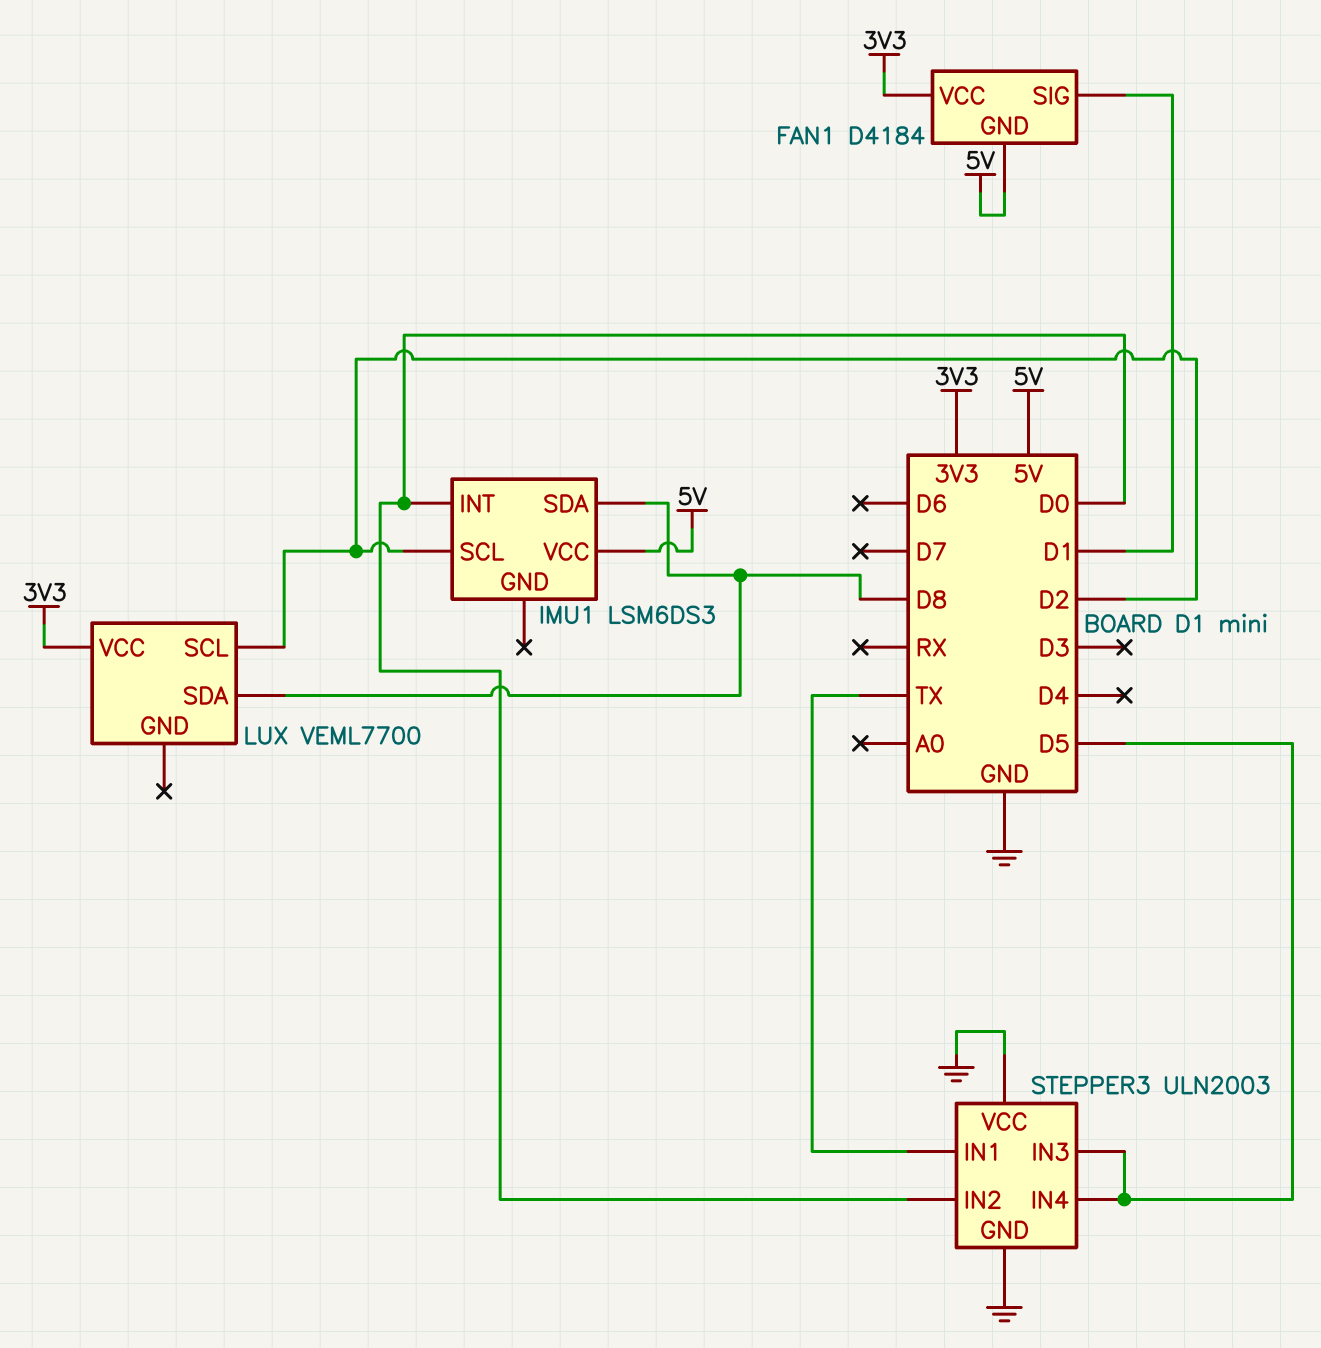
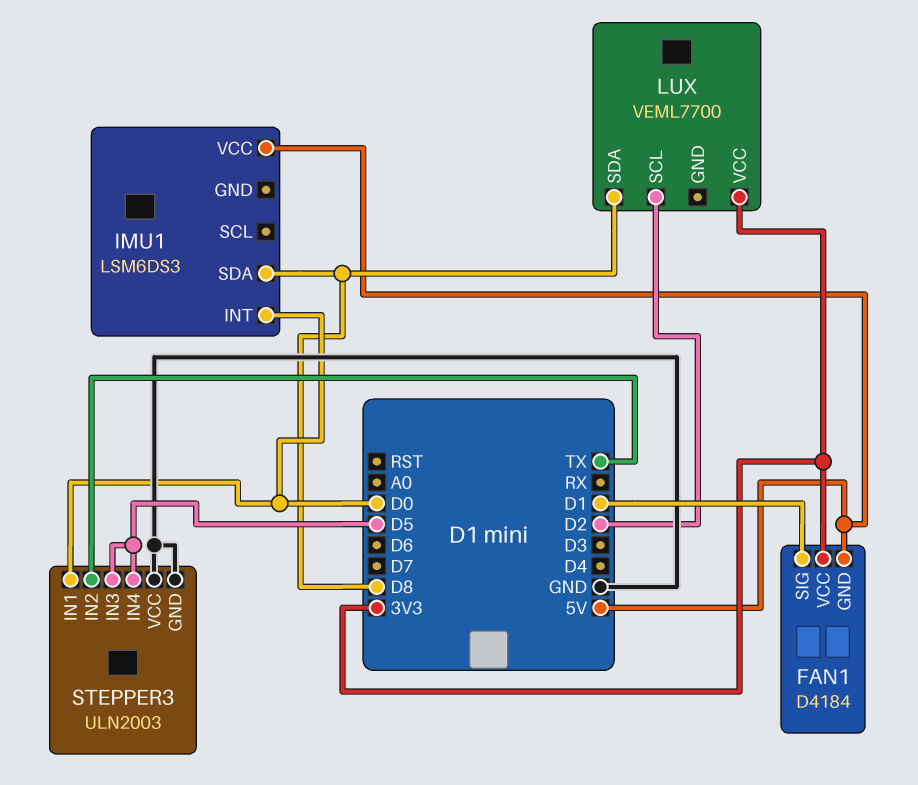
IMU1 pin SCL: D2 -> none
STEPPER3 pin IN1: TX -> D0
STEPPER3 pin IN2: D0 -> TX

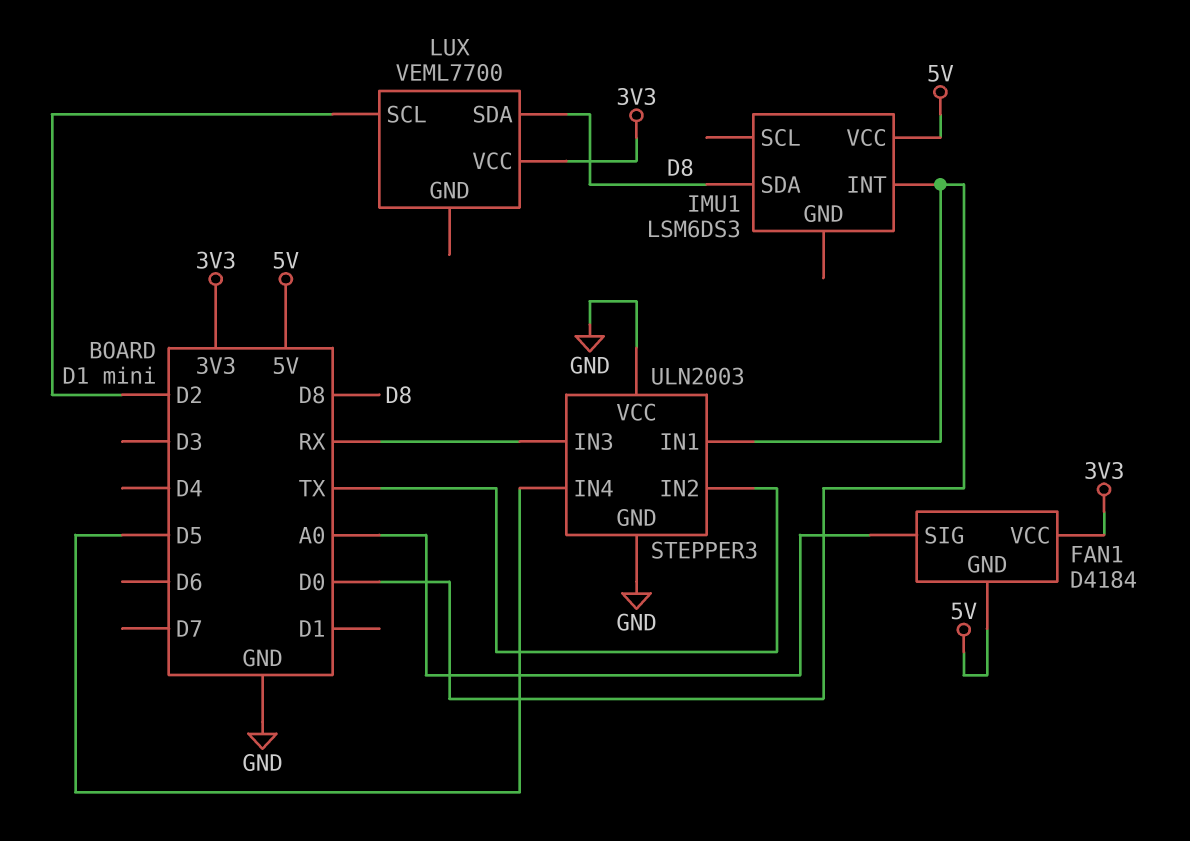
FAN1 pin SIG: D1 -> A0
STEPPER3 pin IN3: D5 -> RX

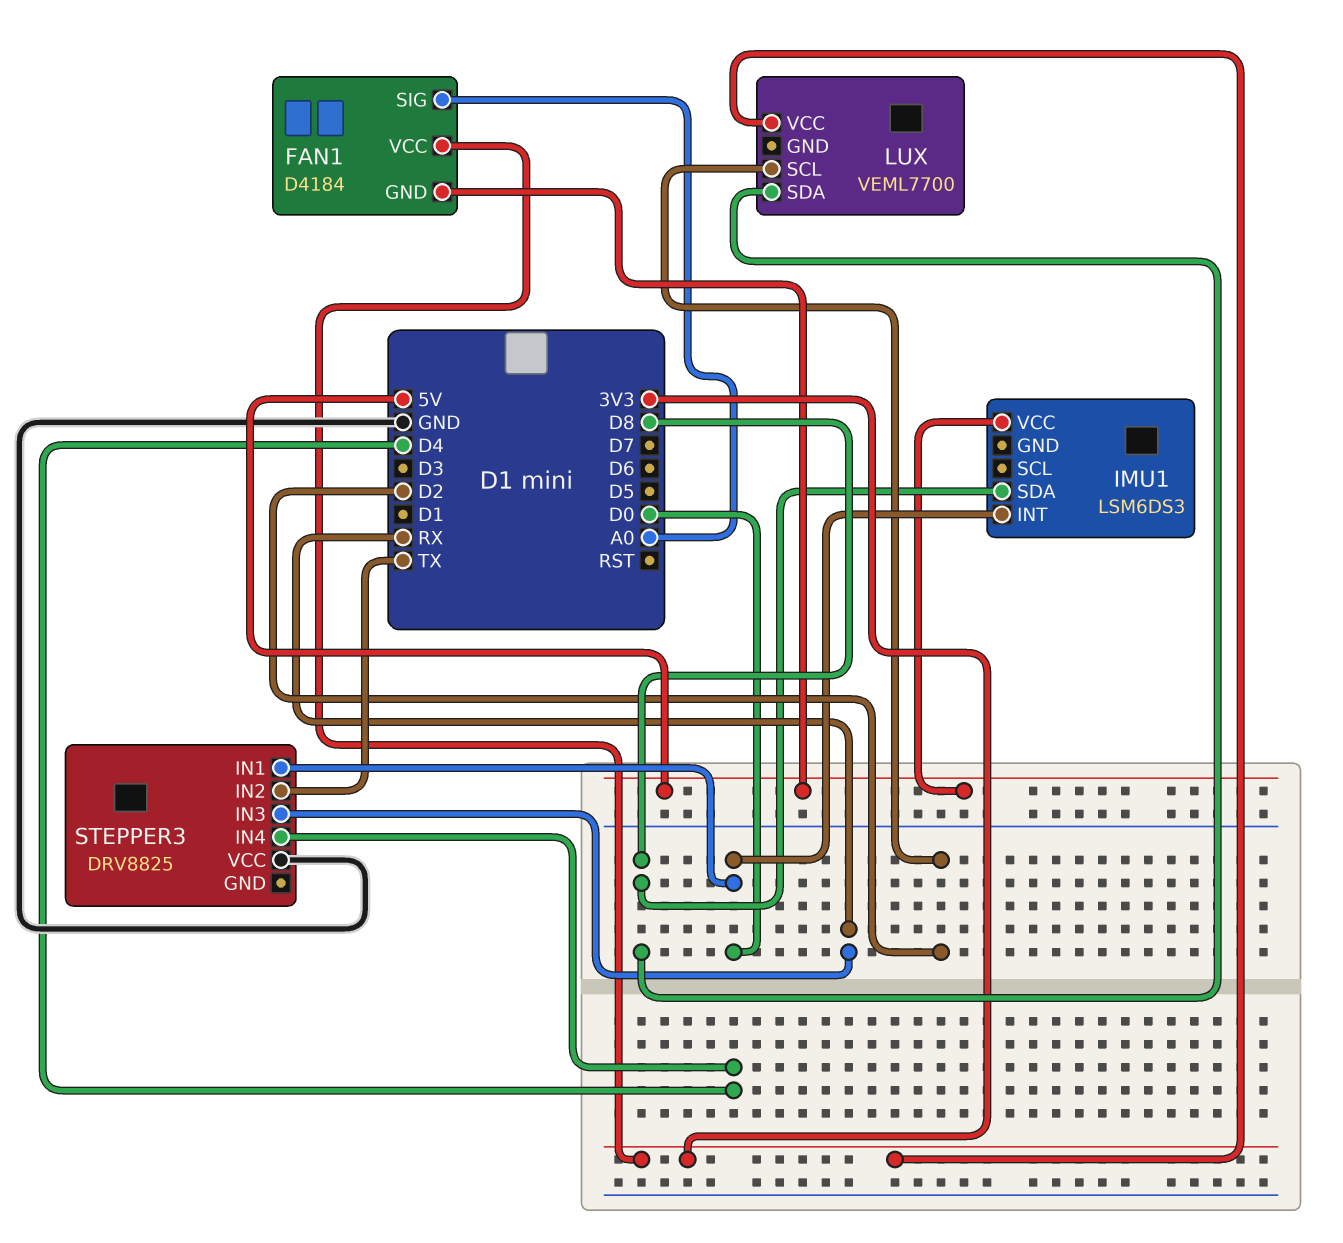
STEPPER3: ULN2003 -> DRV8825
STEPPER3 pin GND: GND -> none
STEPPER3 pin IN4: D5 -> D4

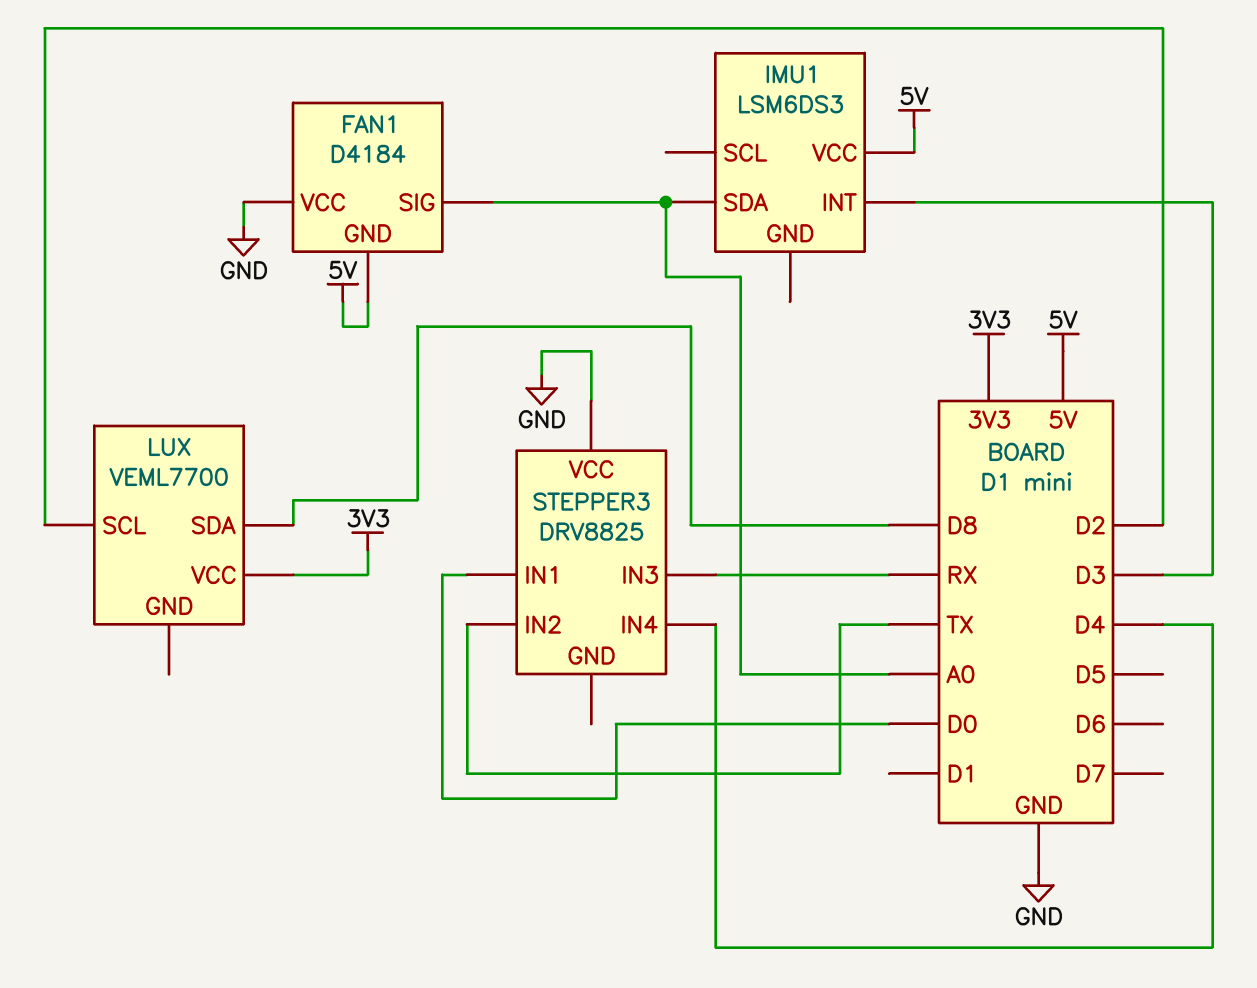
FAN1 pin VCC: 3V3 -> GND
IMU1 pin INT: D0 -> D3
IMU1 pin SDA: D8 -> A0

